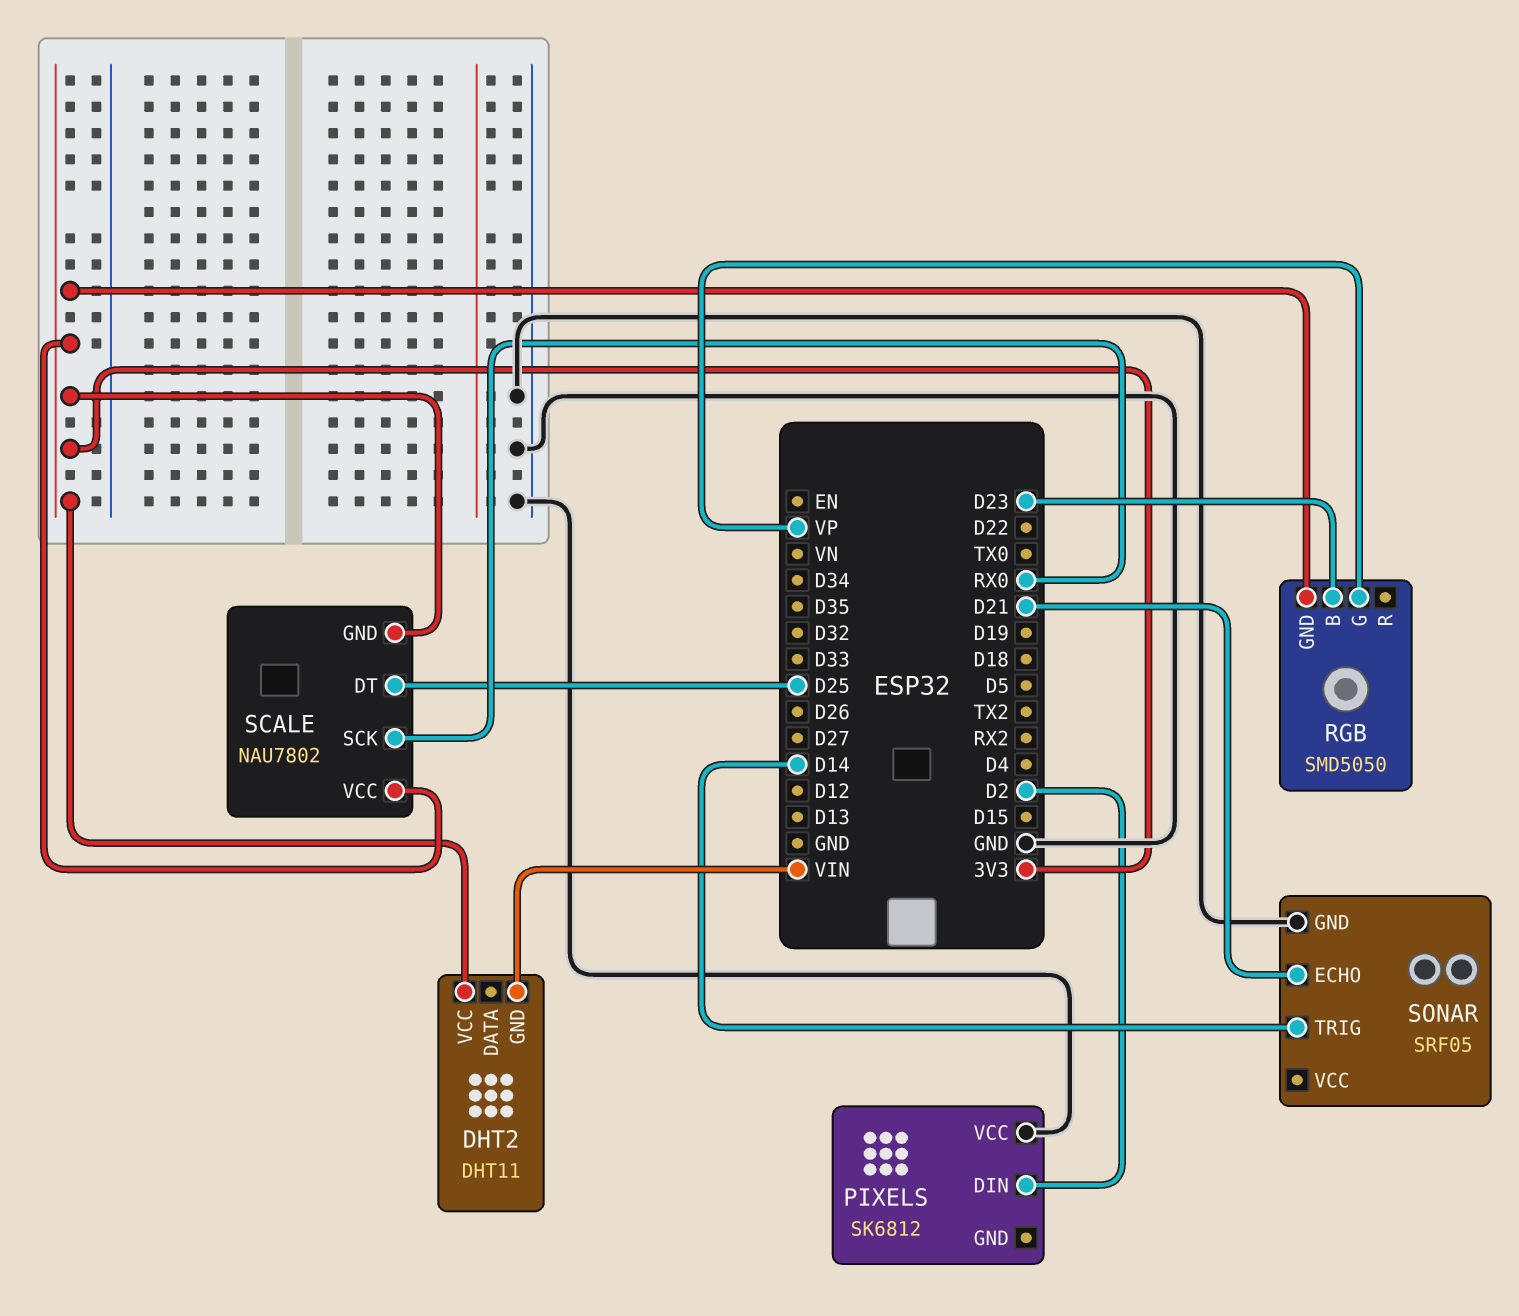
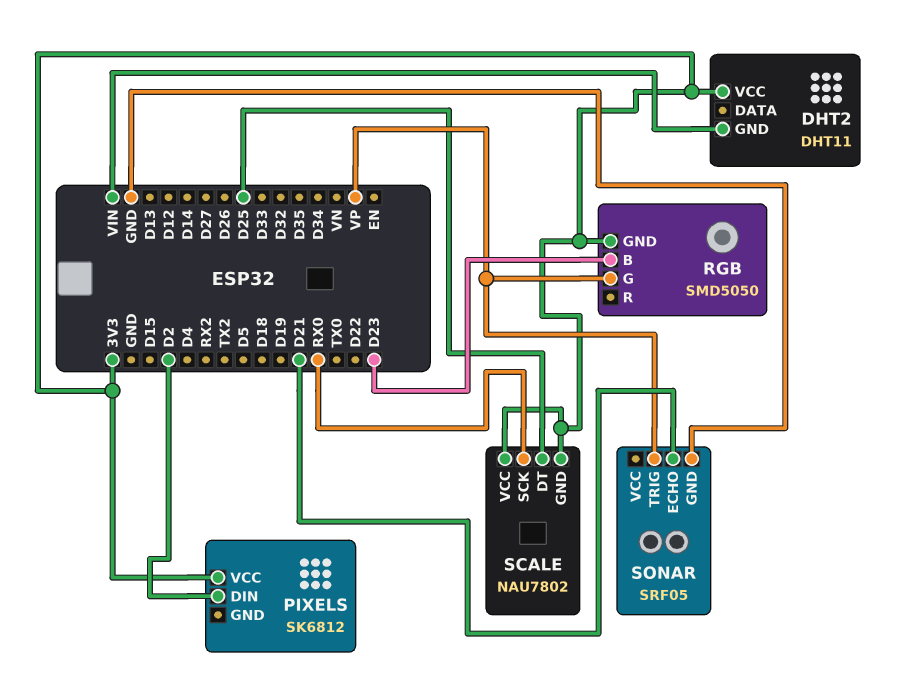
PIXELS pin VCC: GND -> 3V3
SONAR pin TRIG: D14 -> VP

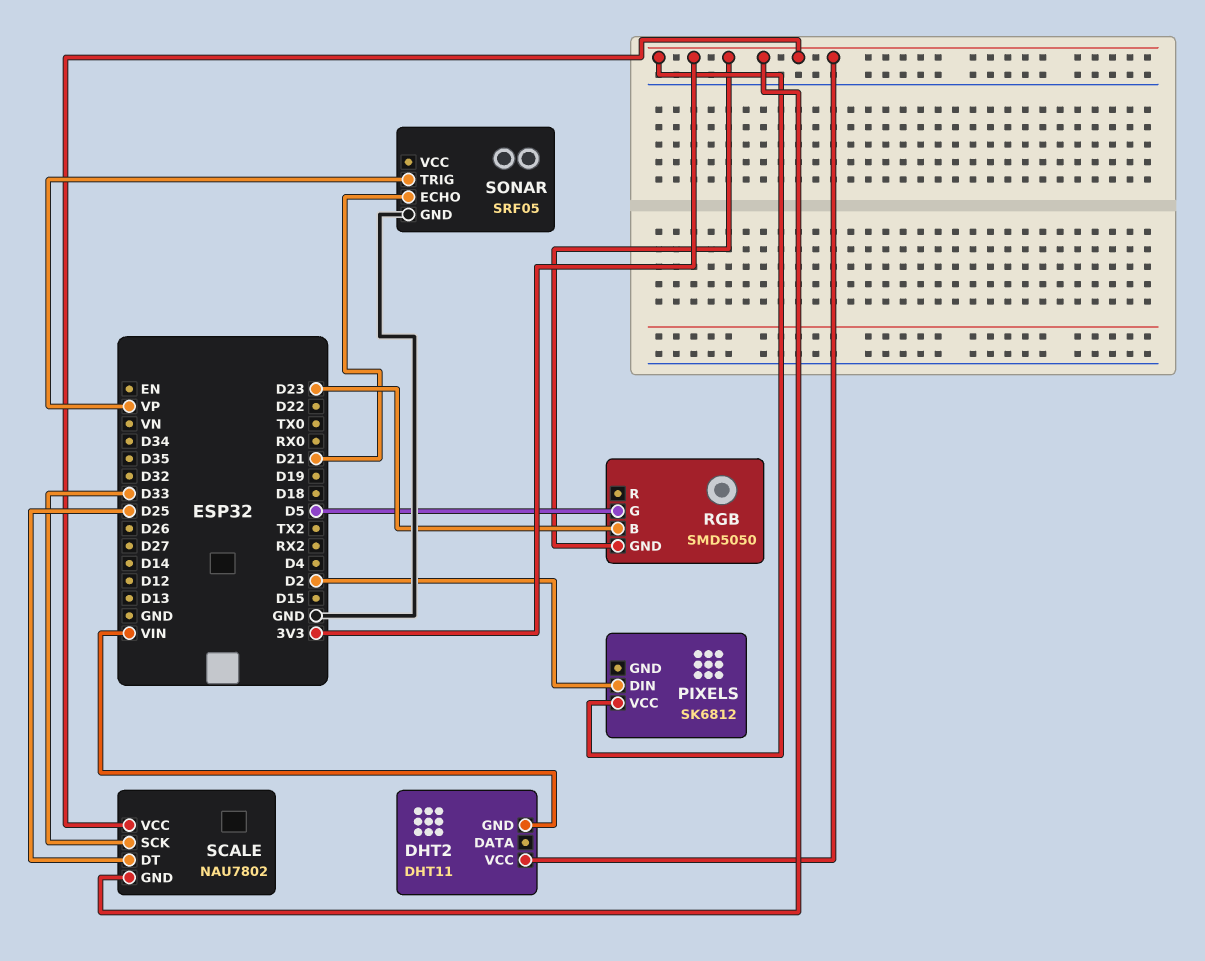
RGB pin G: VP -> D5
SCALE pin SCK: RX0 -> D33

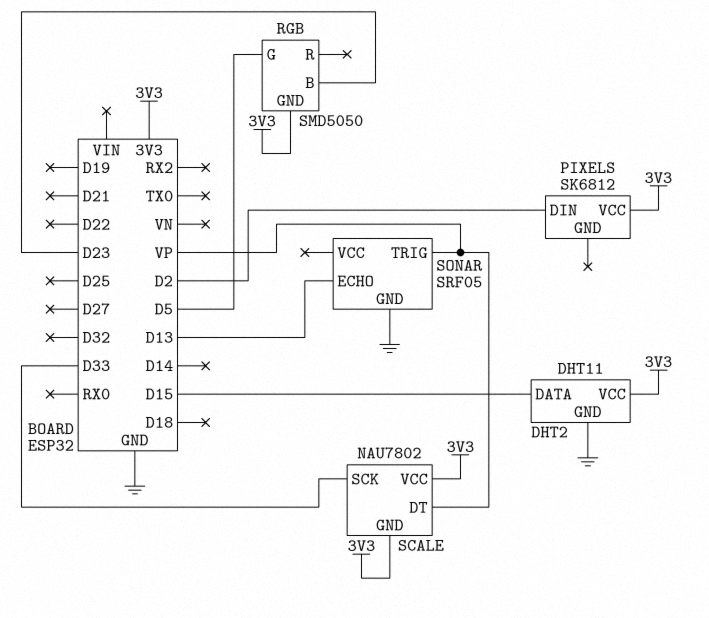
DHT2 pin DATA: none -> D15
DHT2 pin GND: VIN -> GND
SCALE pin DT: D25 -> VP
SONAR pin ECHO: D21 -> D13

